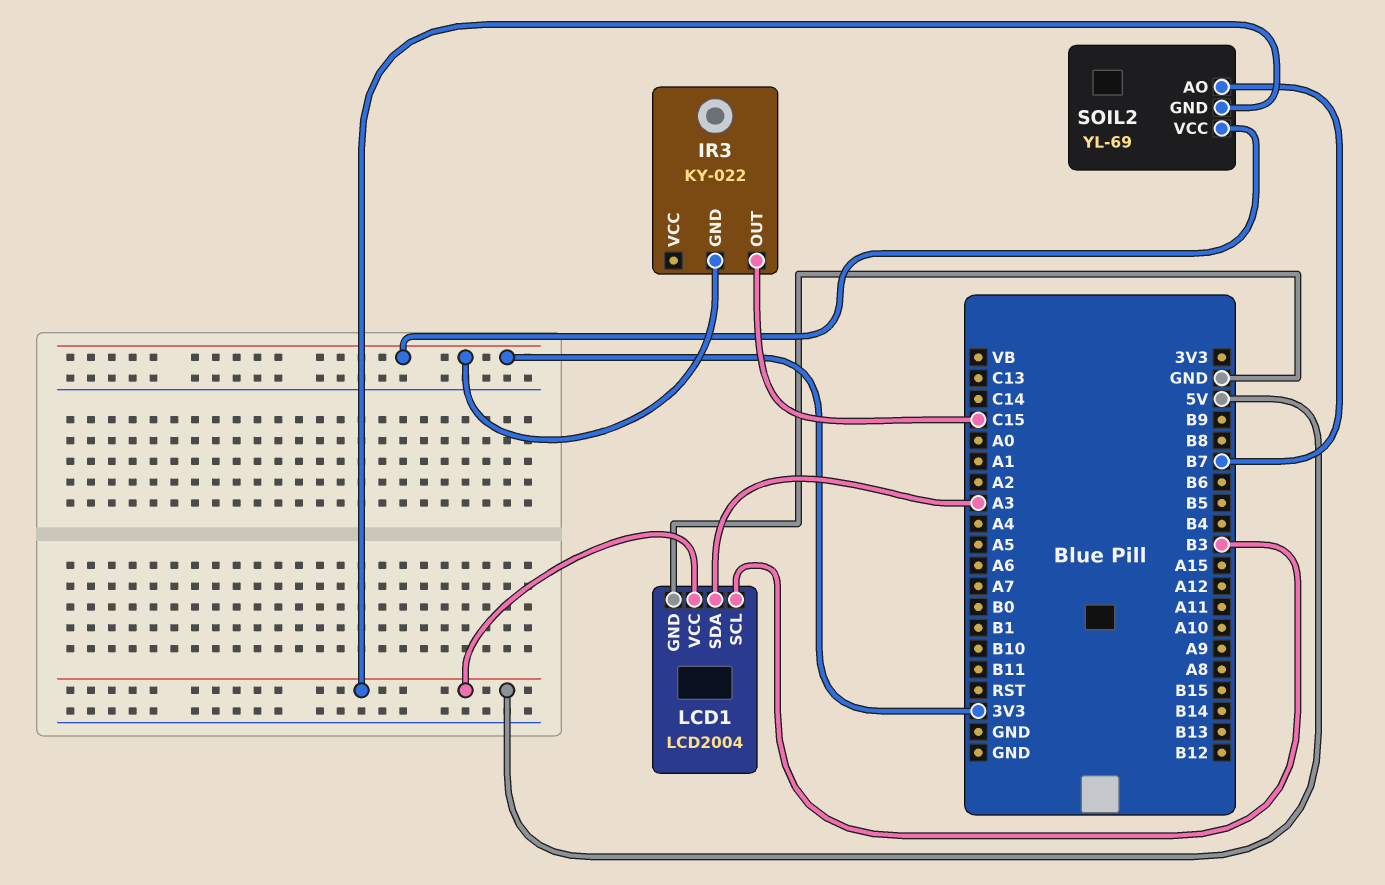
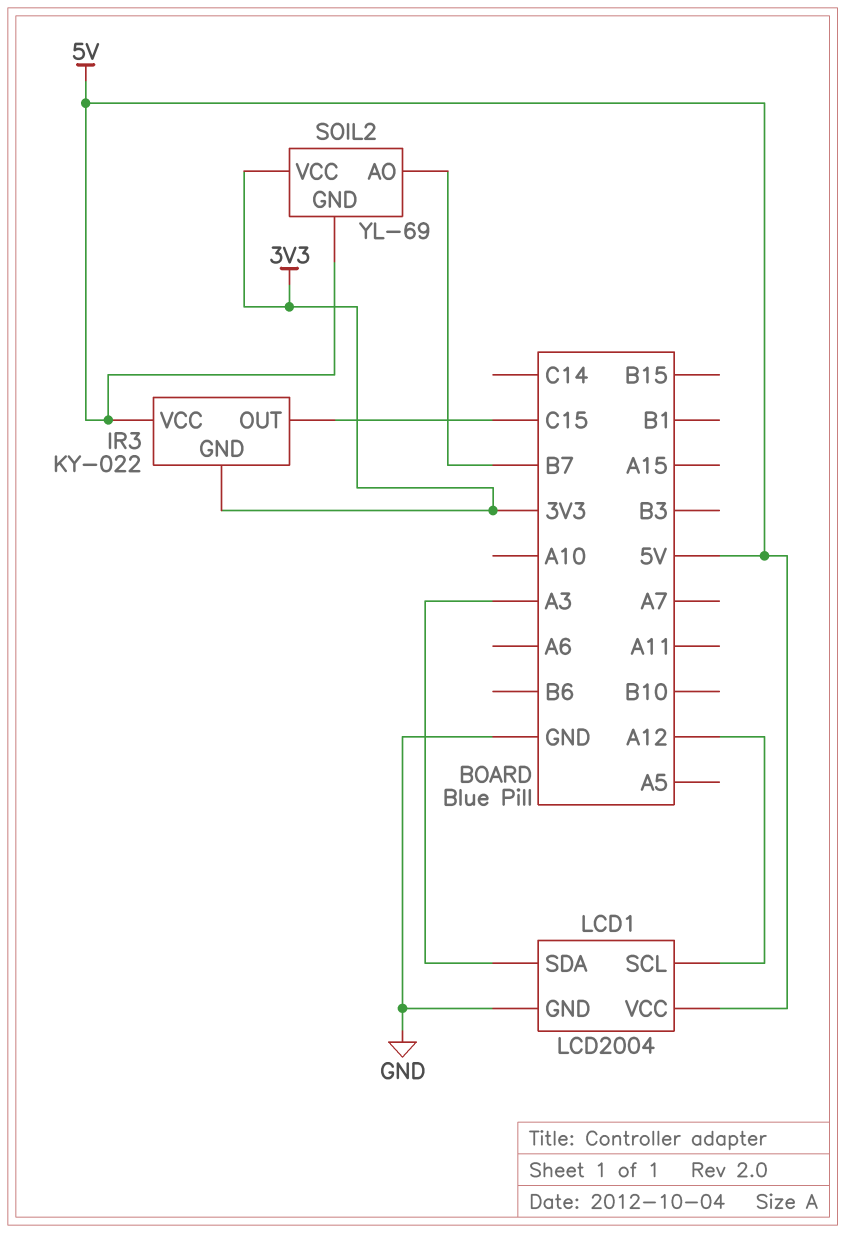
IR3 pin VCC: none -> 5V
LCD1 pin SCL: B3 -> A12

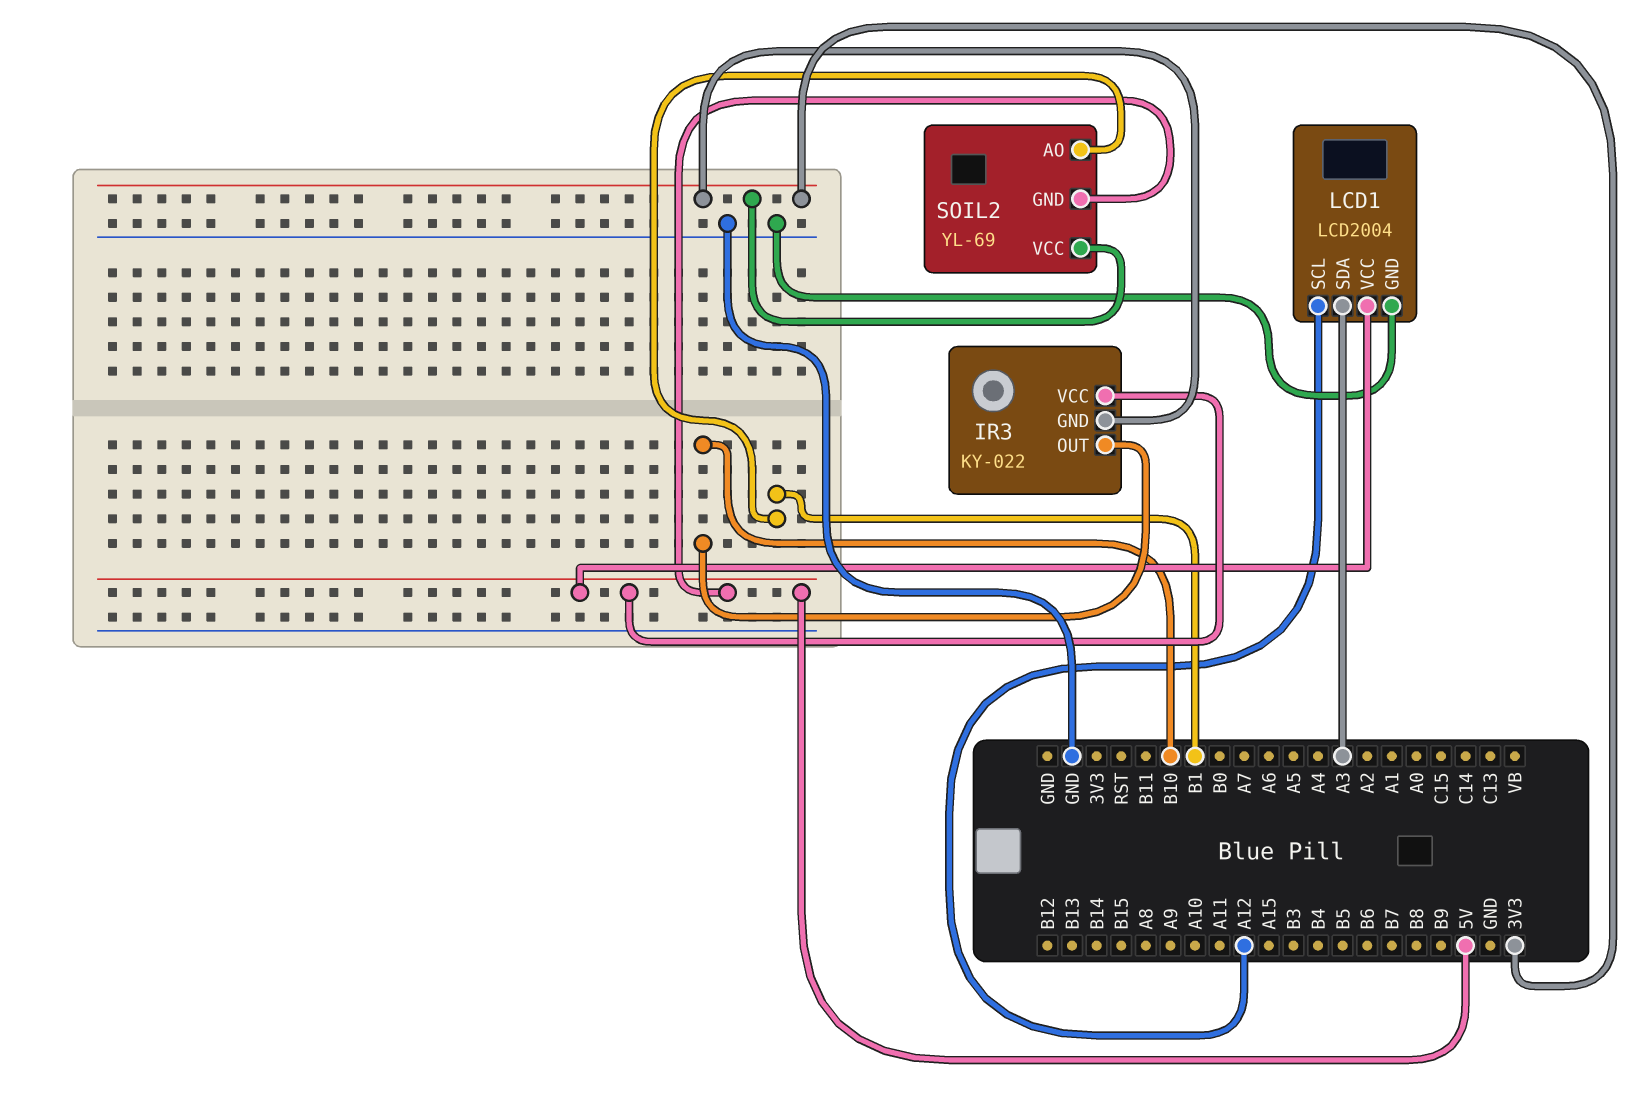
IR3 pin OUT: C15 -> B10
SOIL2 pin AO: B7 -> B1

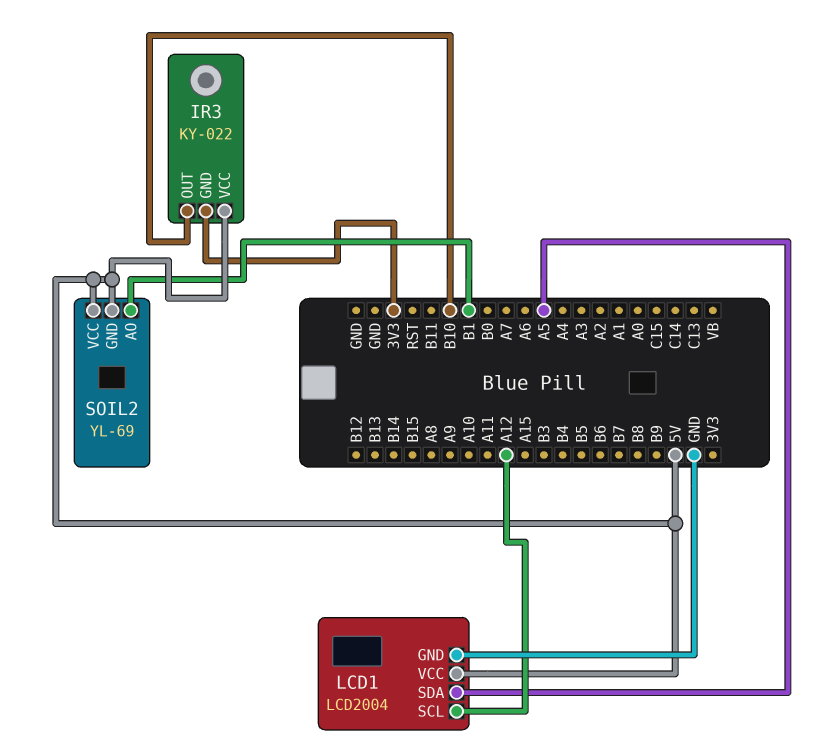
LCD1 pin SDA: A3 -> A5
SOIL2 pin VCC: 3V3 -> 5V

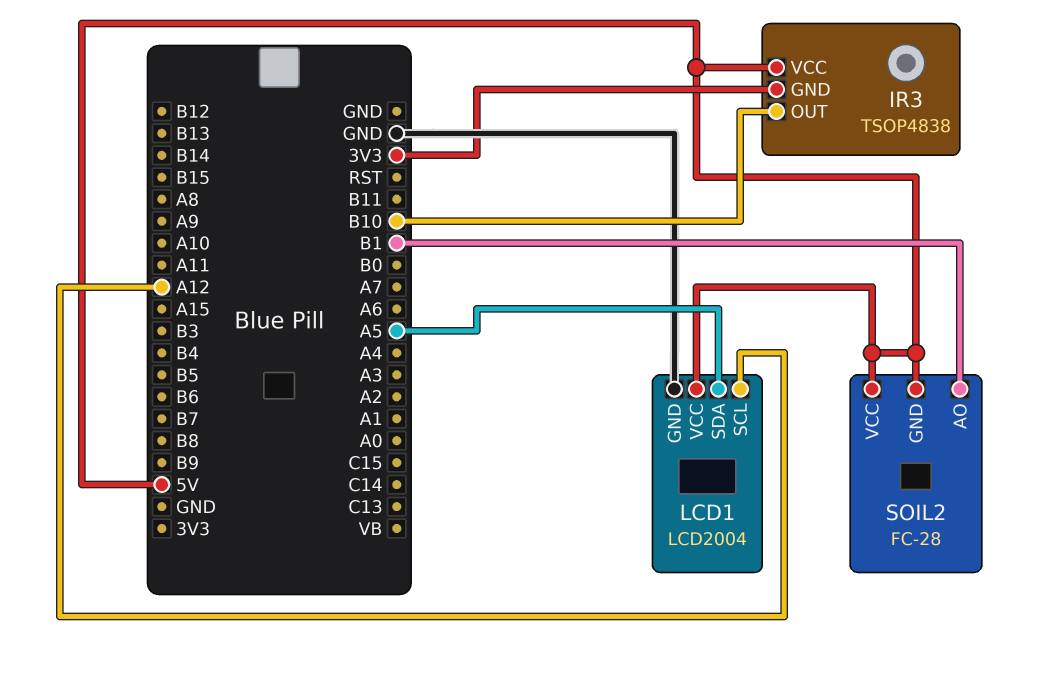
IR3: KY-022 -> TSOP4838
SOIL2: YL-69 -> FC-28

